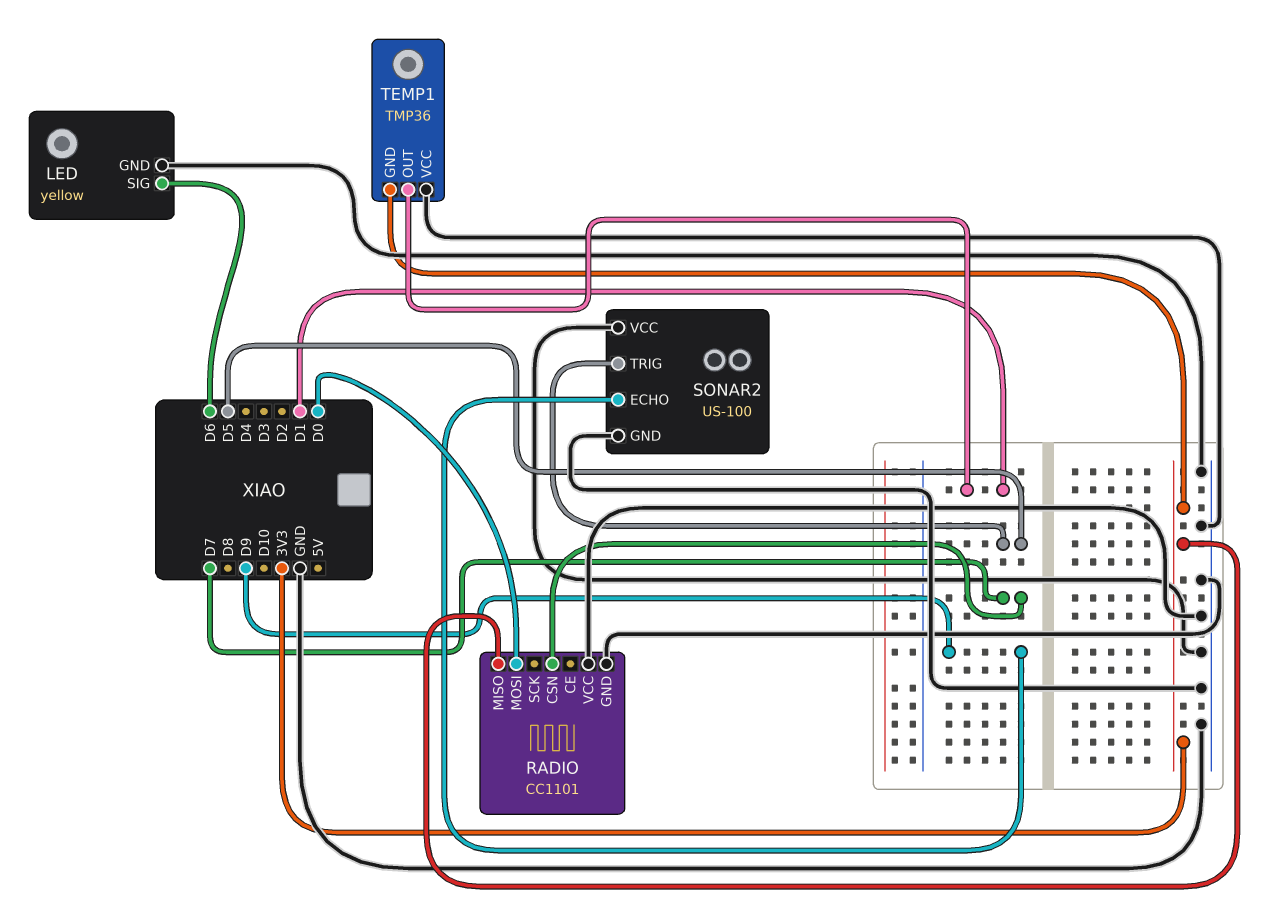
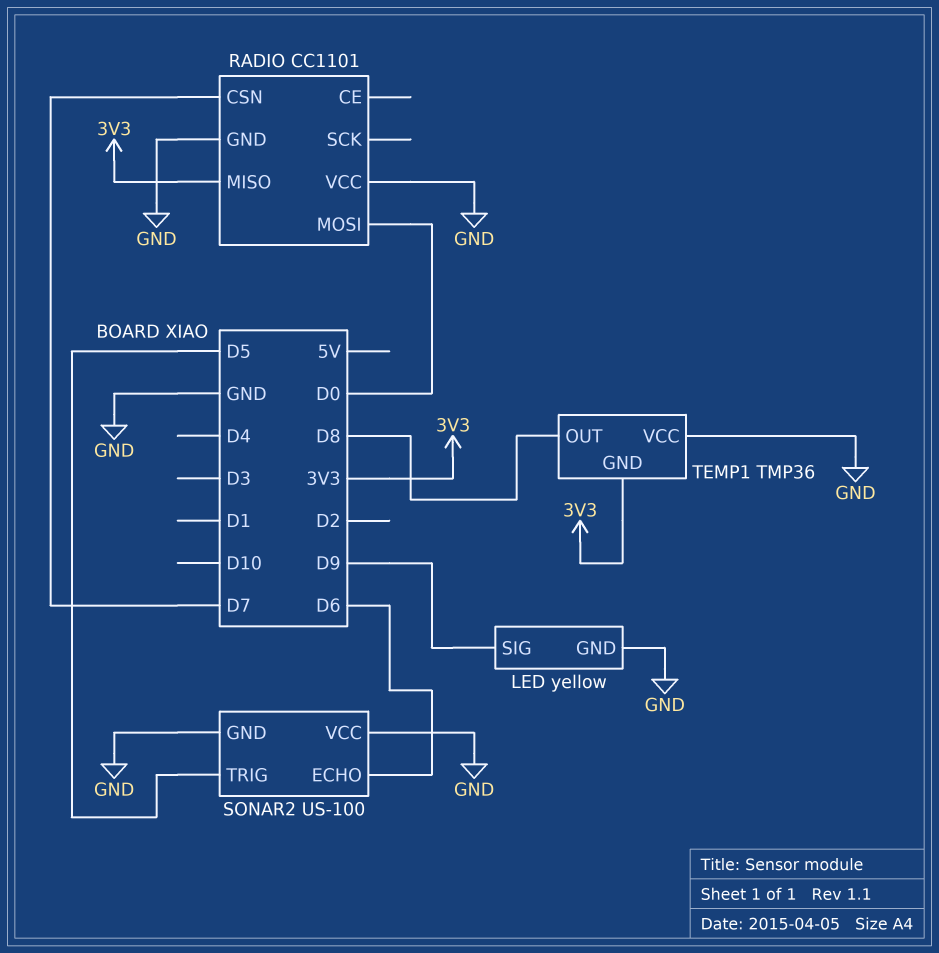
LED pin SIG: D6 -> D9
SONAR2 pin ECHO: D9 -> D6
TEMP1 pin OUT: D1 -> D8

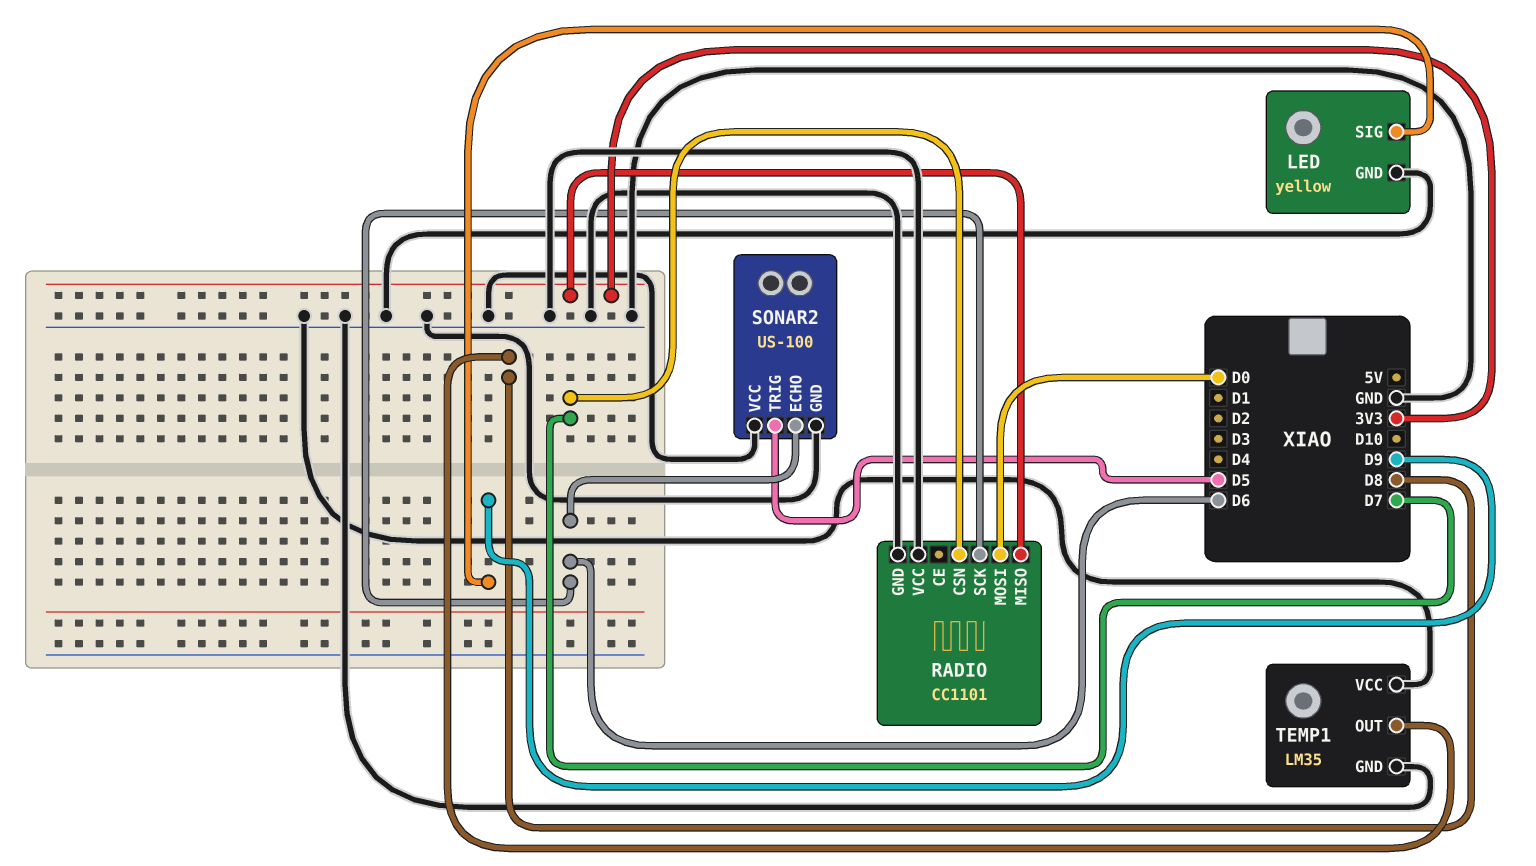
RADIO pin SCK: none -> D6
TEMP1: TMP36 -> LM35
TEMP1 pin GND: 3V3 -> GND

